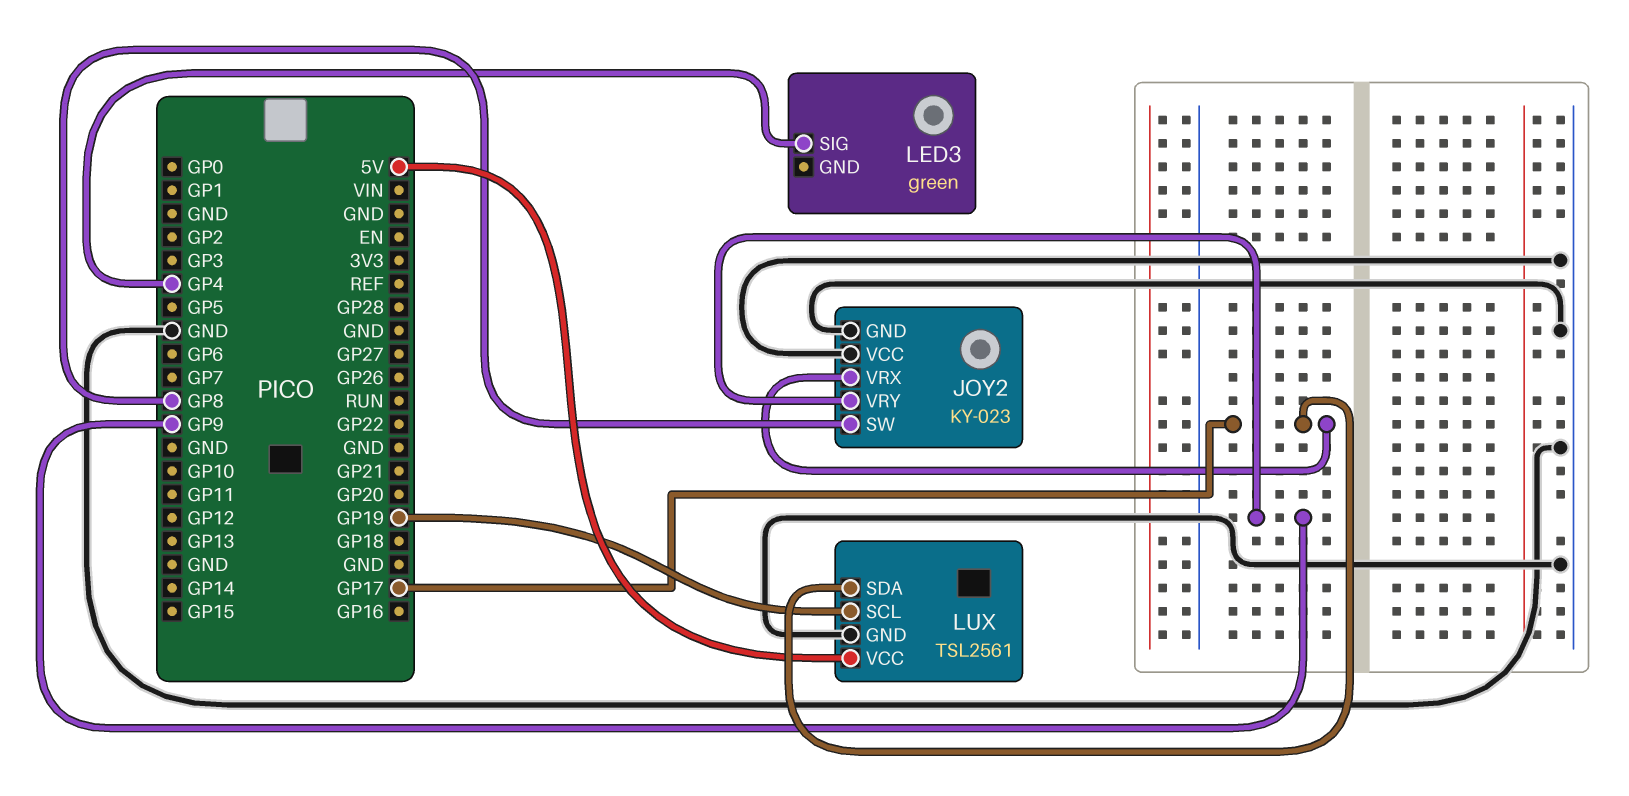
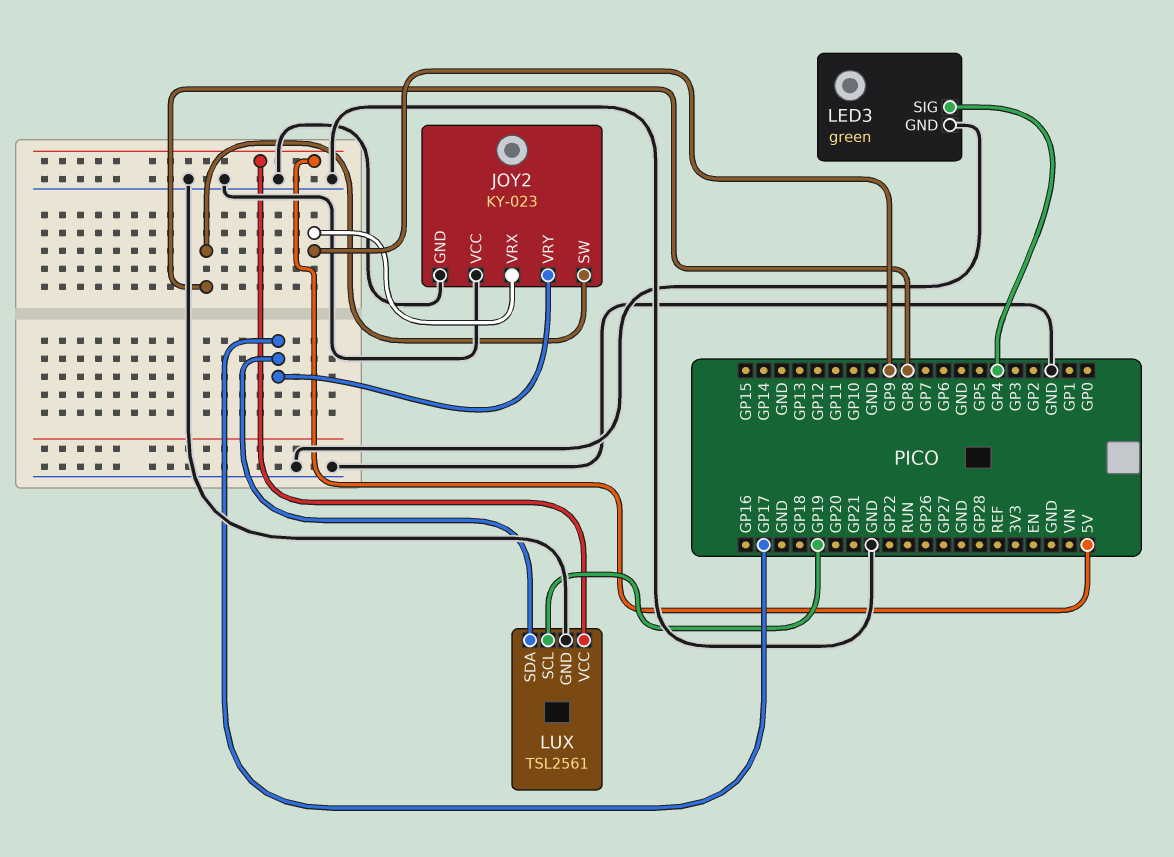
JOY2 pin VRX: GP17 -> GP9
JOY2 pin VRY: GP9 -> GP17
LED3 pin GND: none -> GND

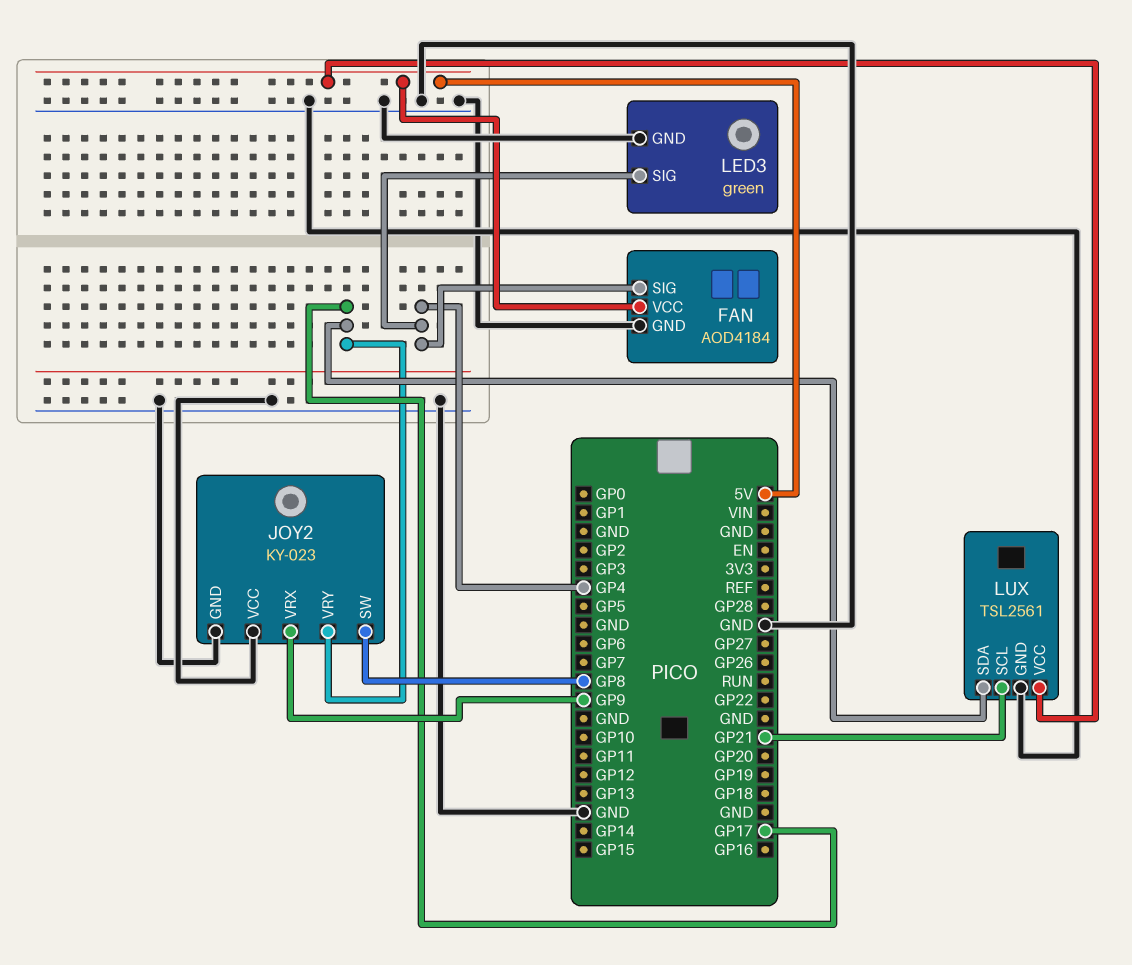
FAN: none -> AOD4184
FAN pin GND: none -> GND
FAN pin SIG: none -> GP4
FAN pin VCC: none -> 5V
LUX pin SCL: GP19 -> GP21

